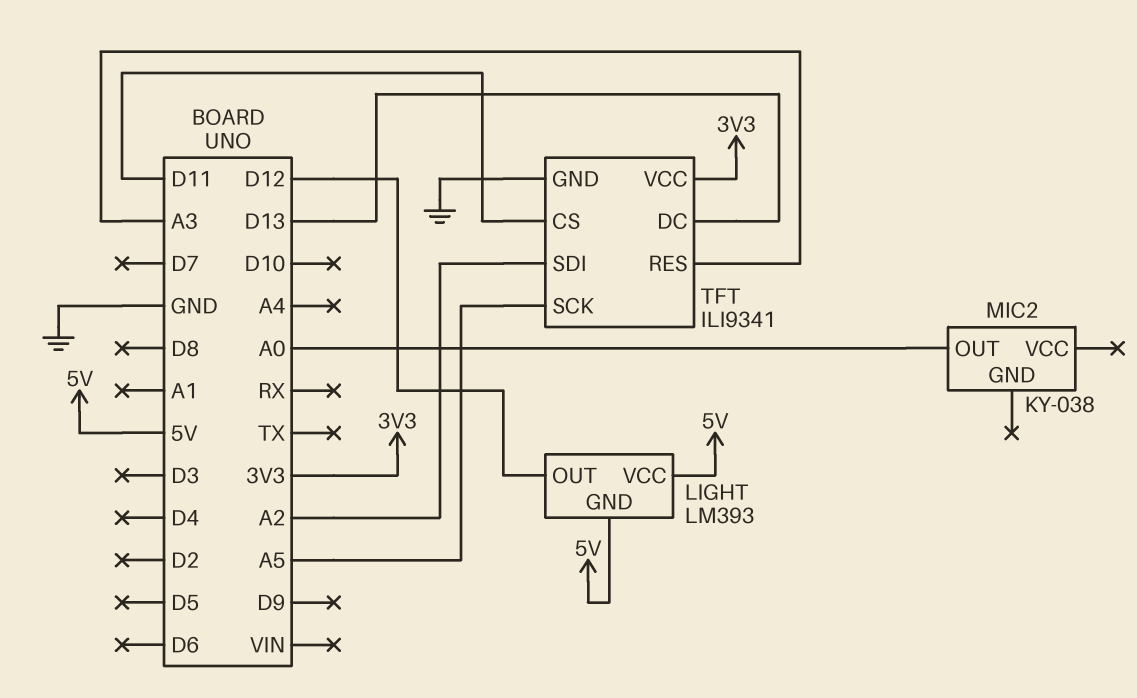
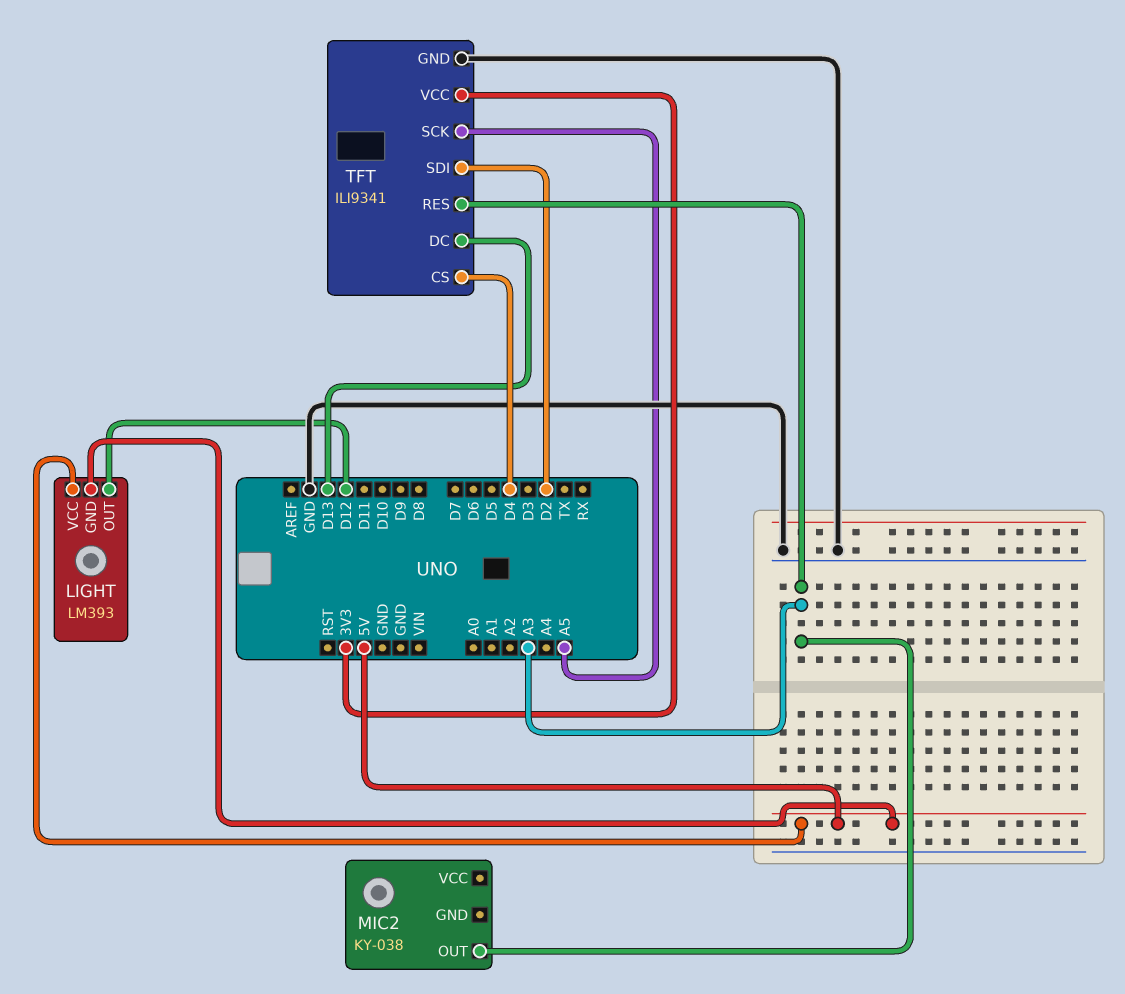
MIC2 pin OUT: A0 -> A3
TFT pin CS: D11 -> D4
TFT pin SDI: A2 -> D2

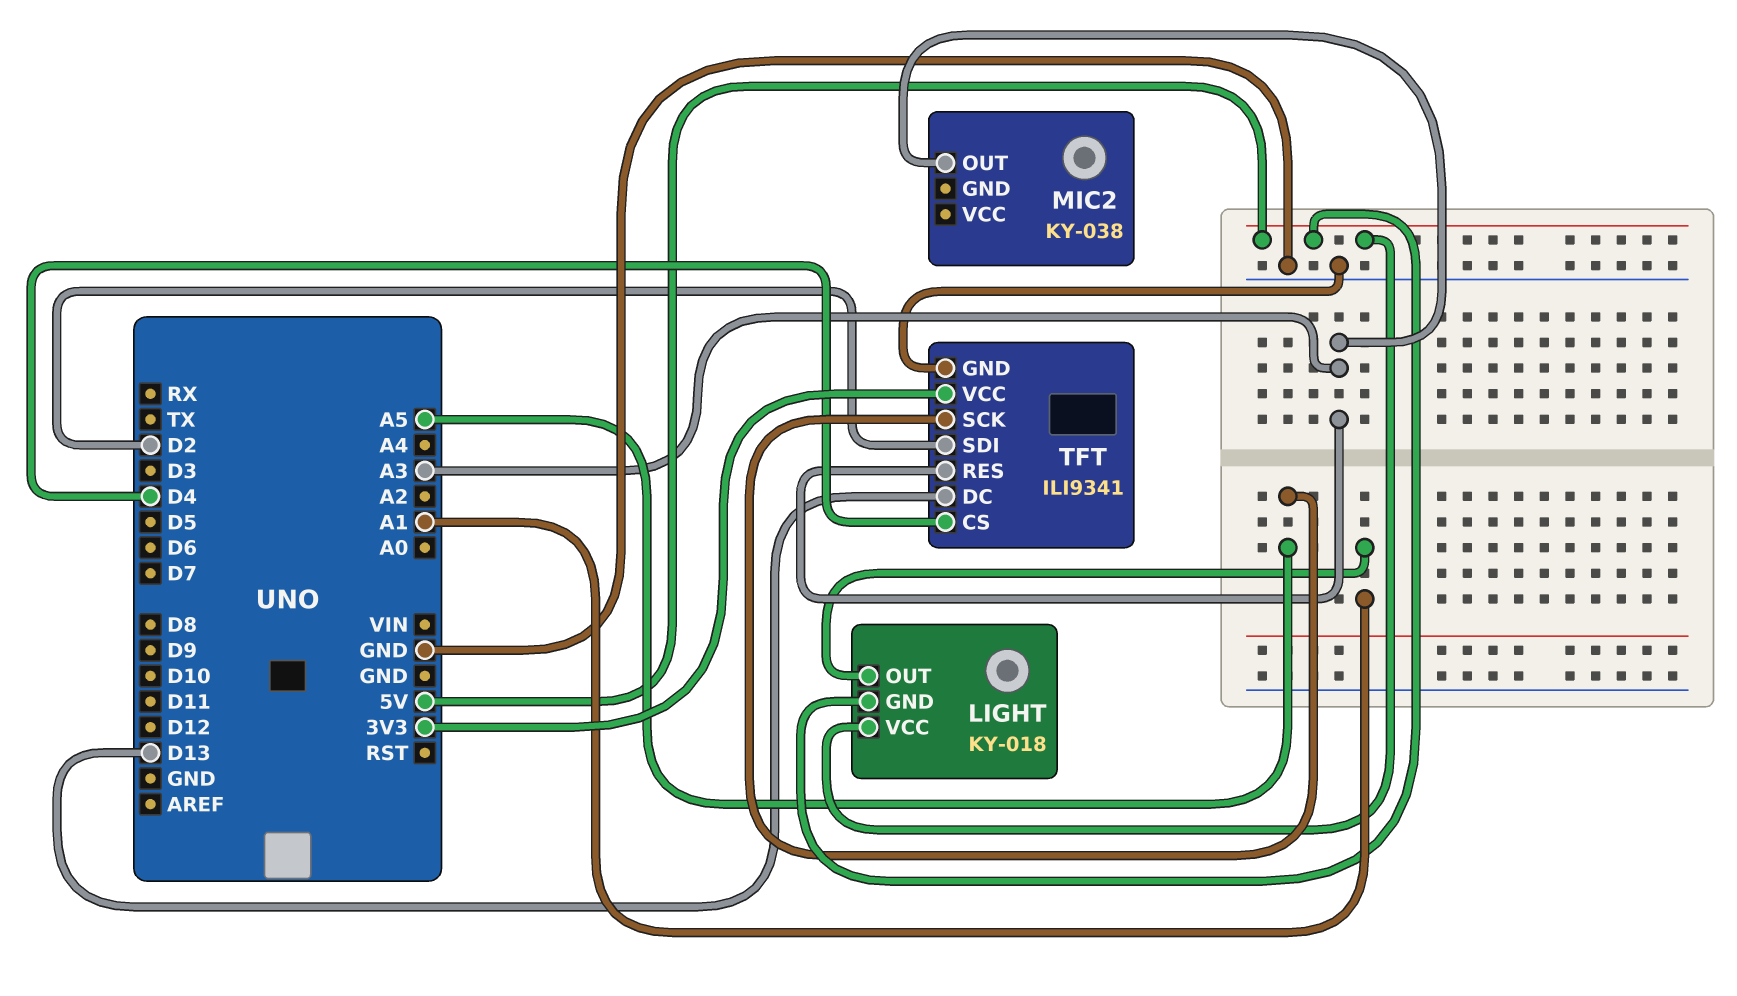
LIGHT: LM393 -> KY-018
LIGHT pin OUT: D12 -> A1

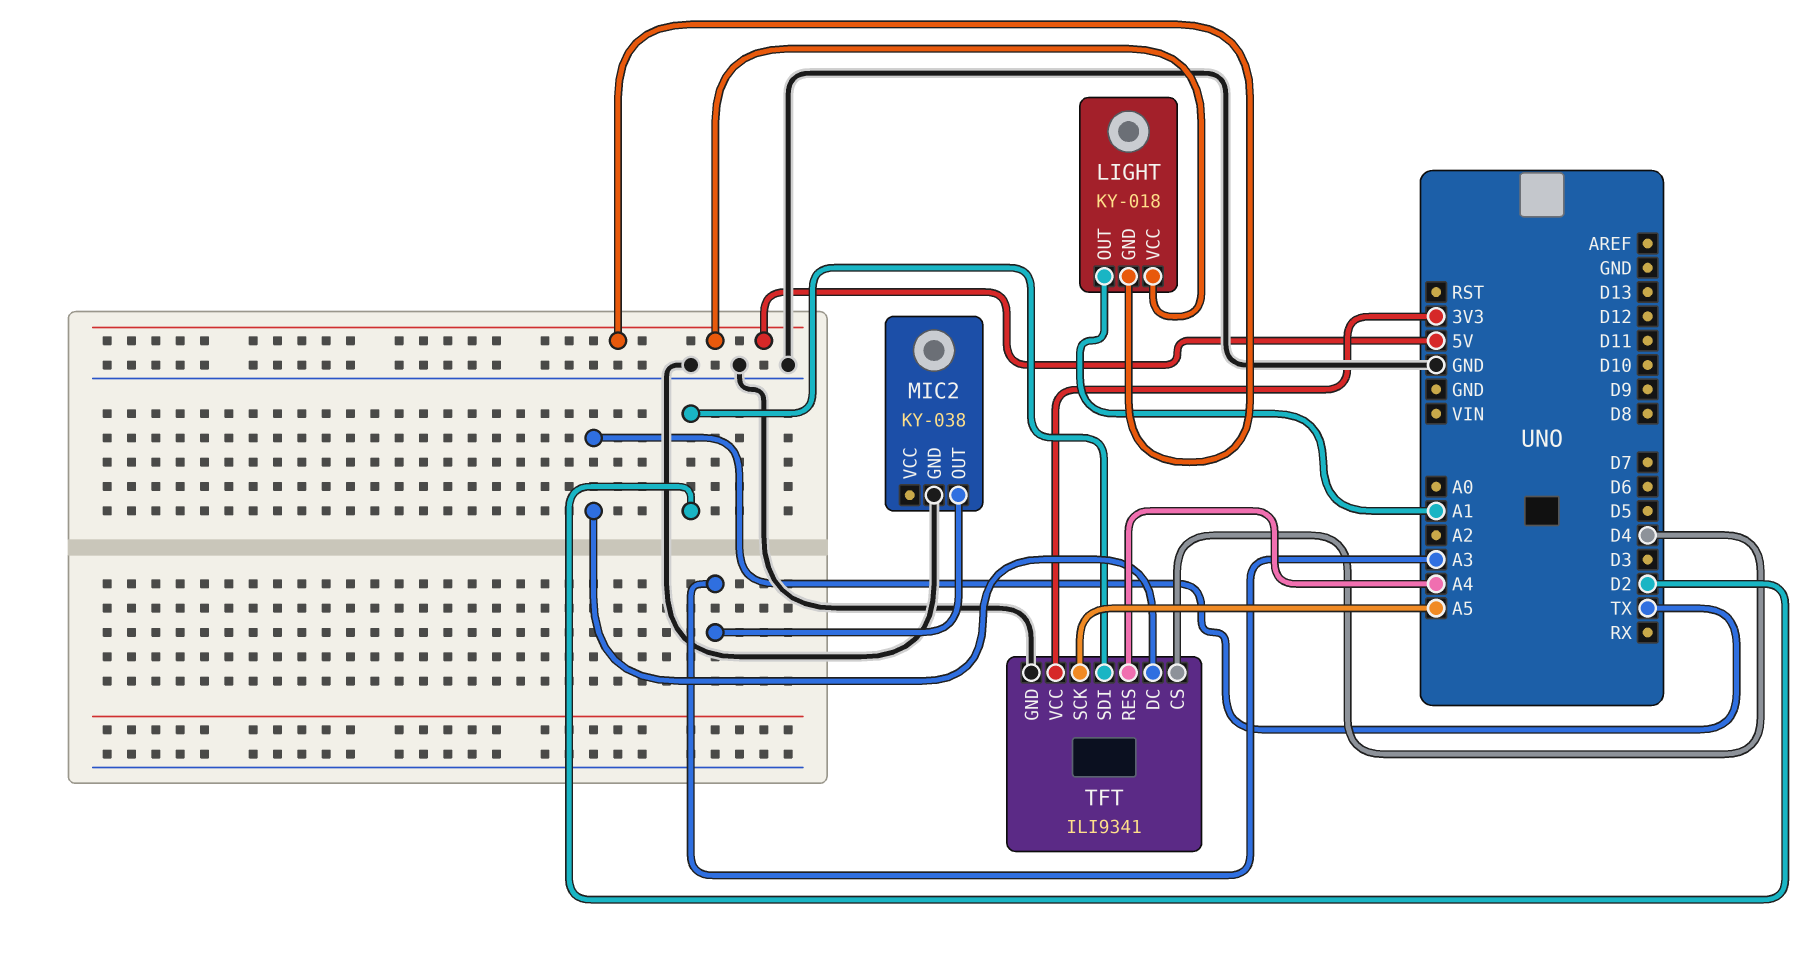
MIC2 pin GND: none -> GND
TFT pin DC: D13 -> TX
TFT pin RES: A3 -> A4

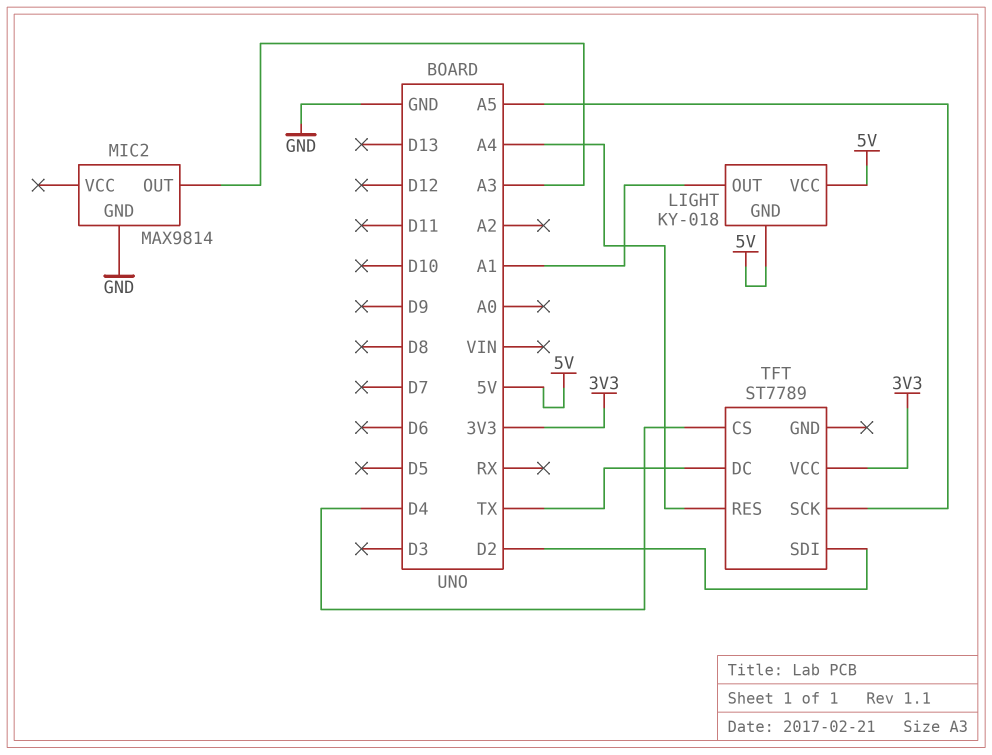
MIC2: KY-038 -> MAX9814
TFT: ILI9341 -> ST7789
TFT pin GND: GND -> none

